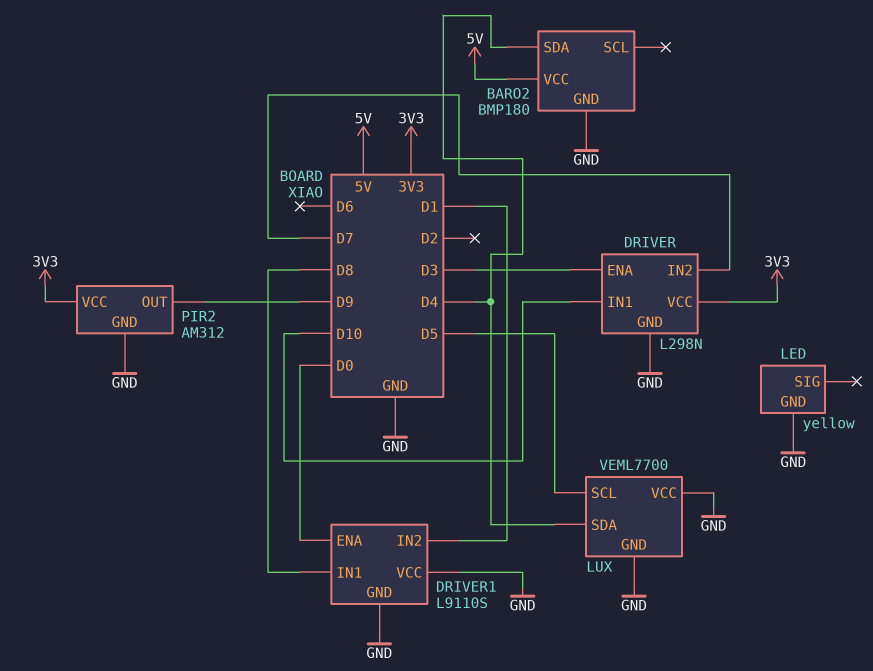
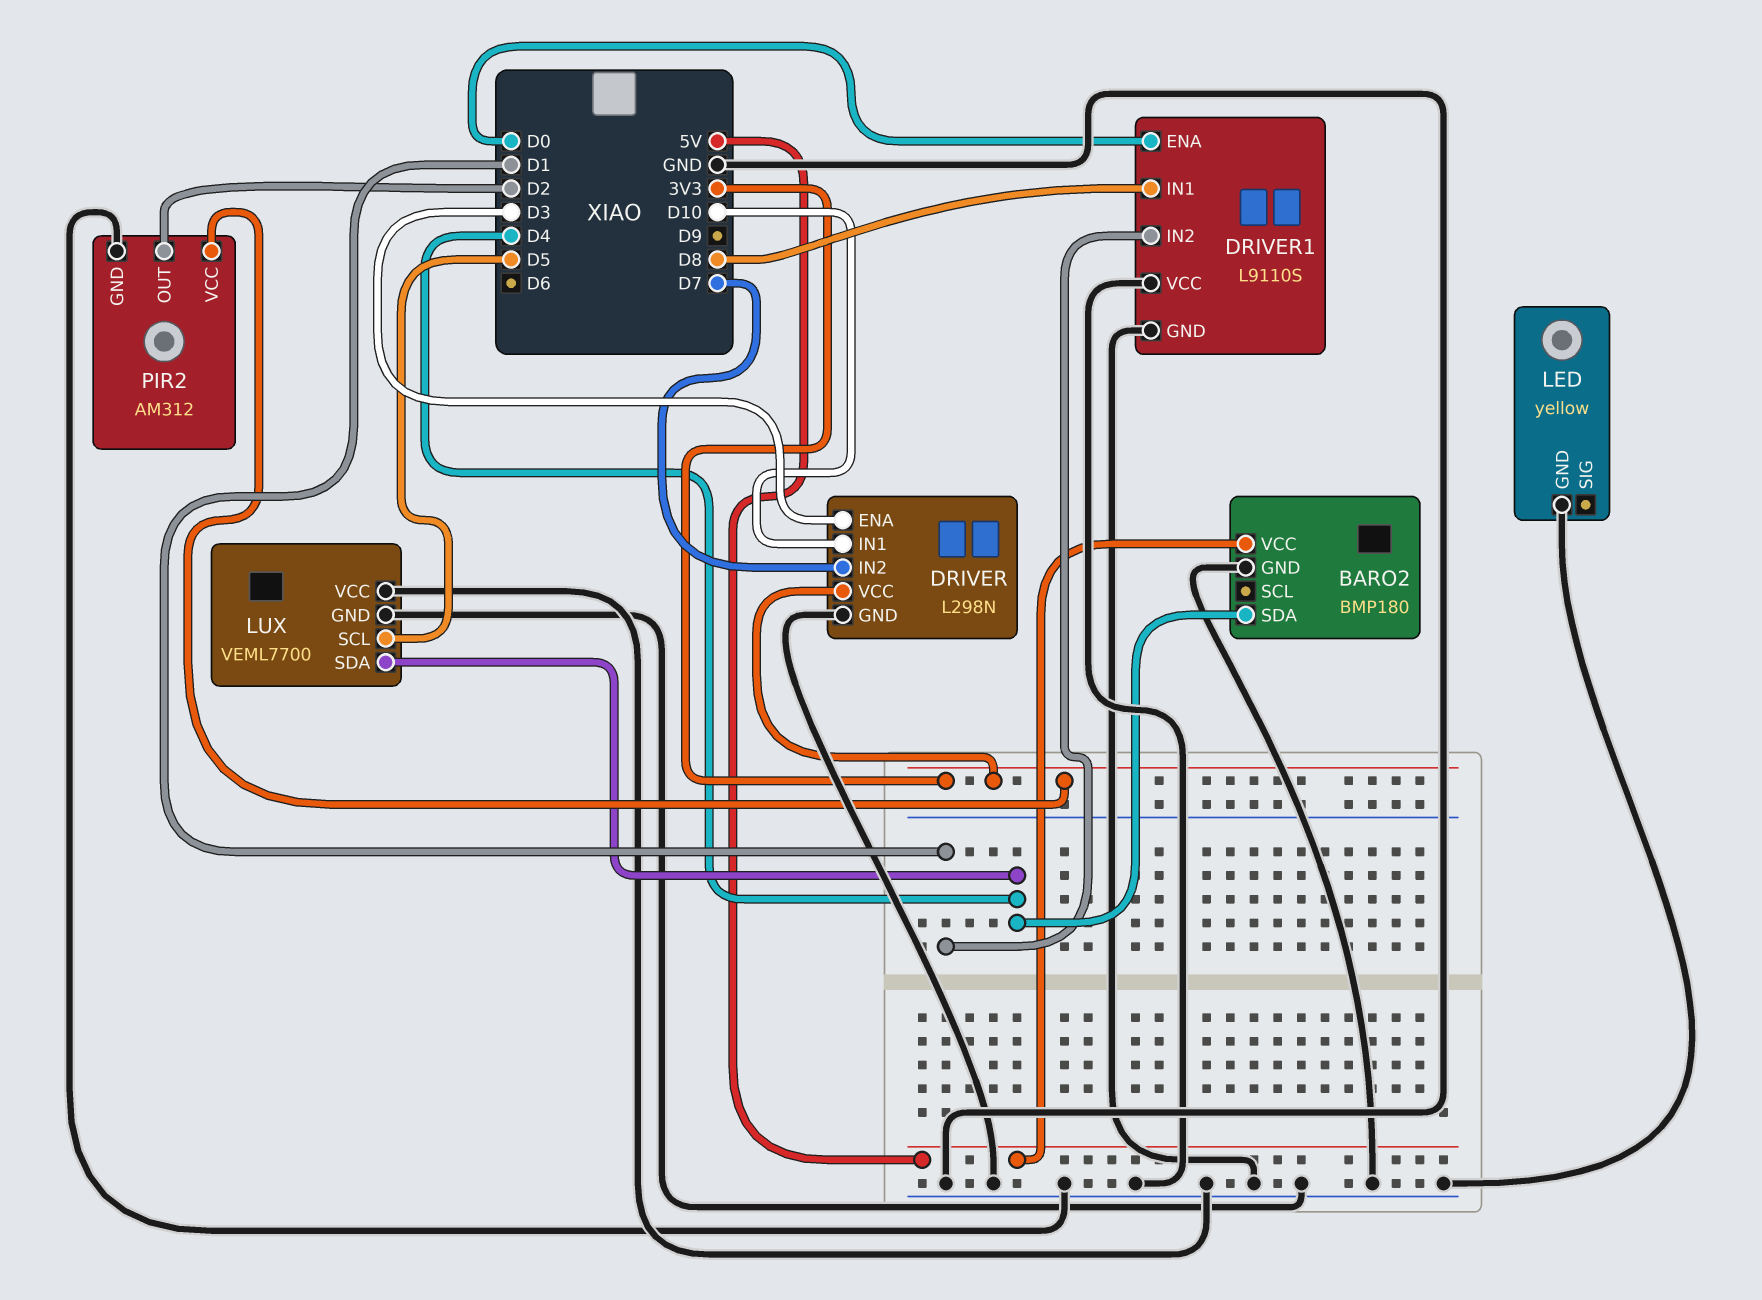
PIR2 pin OUT: D9 -> D2

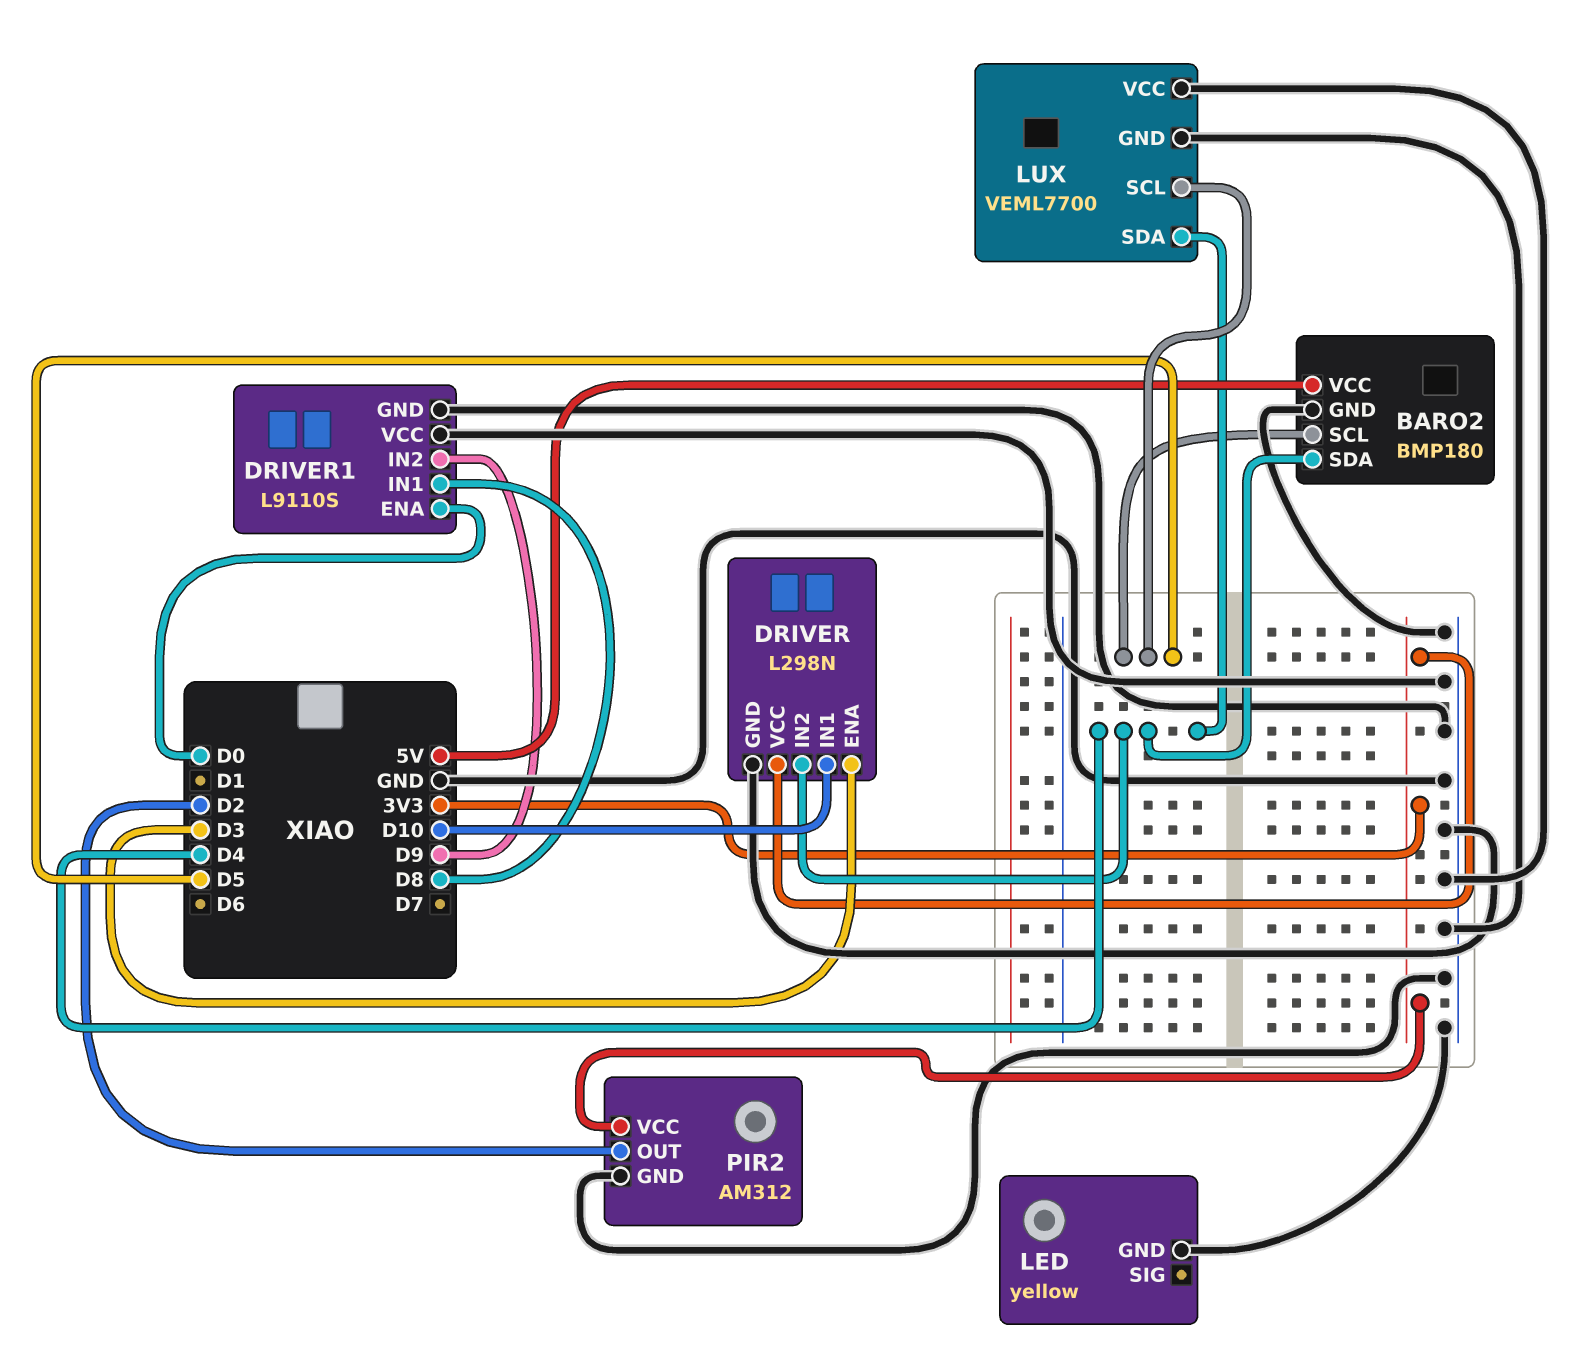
BARO2 pin SCL: none -> D5
DRIVER pin IN2: D7 -> D4
DRIVER1 pin IN2: D1 -> D9

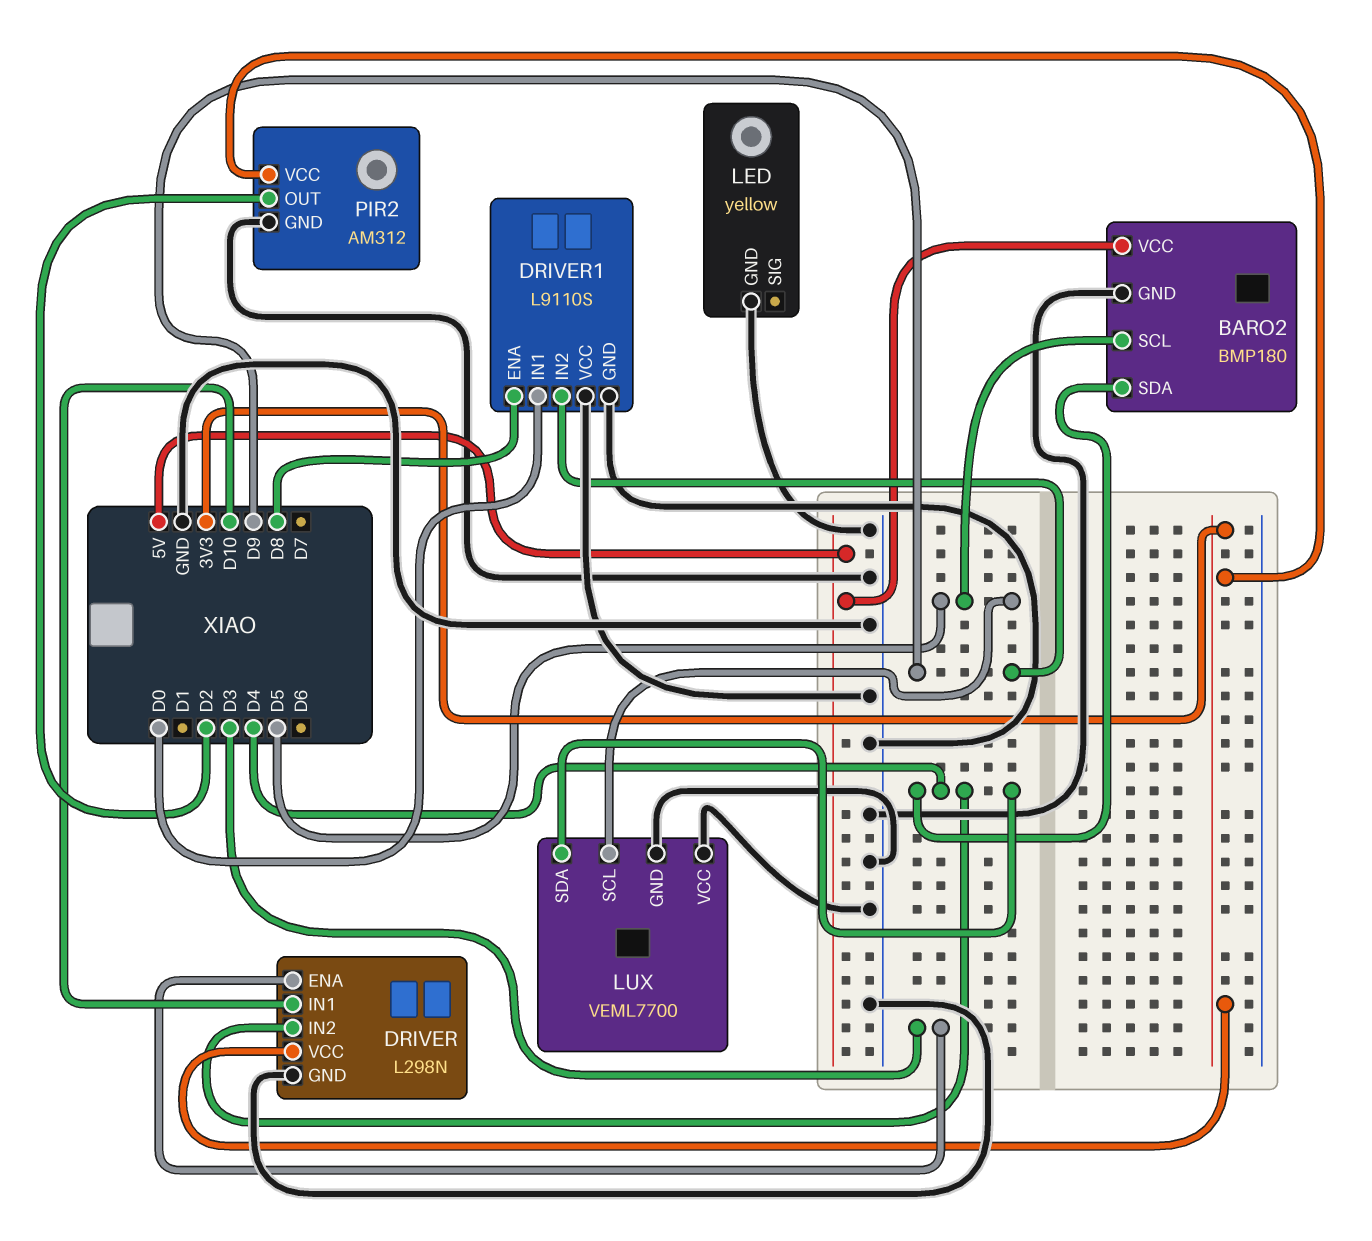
DRIVER1 pin ENA: D0 -> D8
DRIVER1 pin IN1: D8 -> D0

